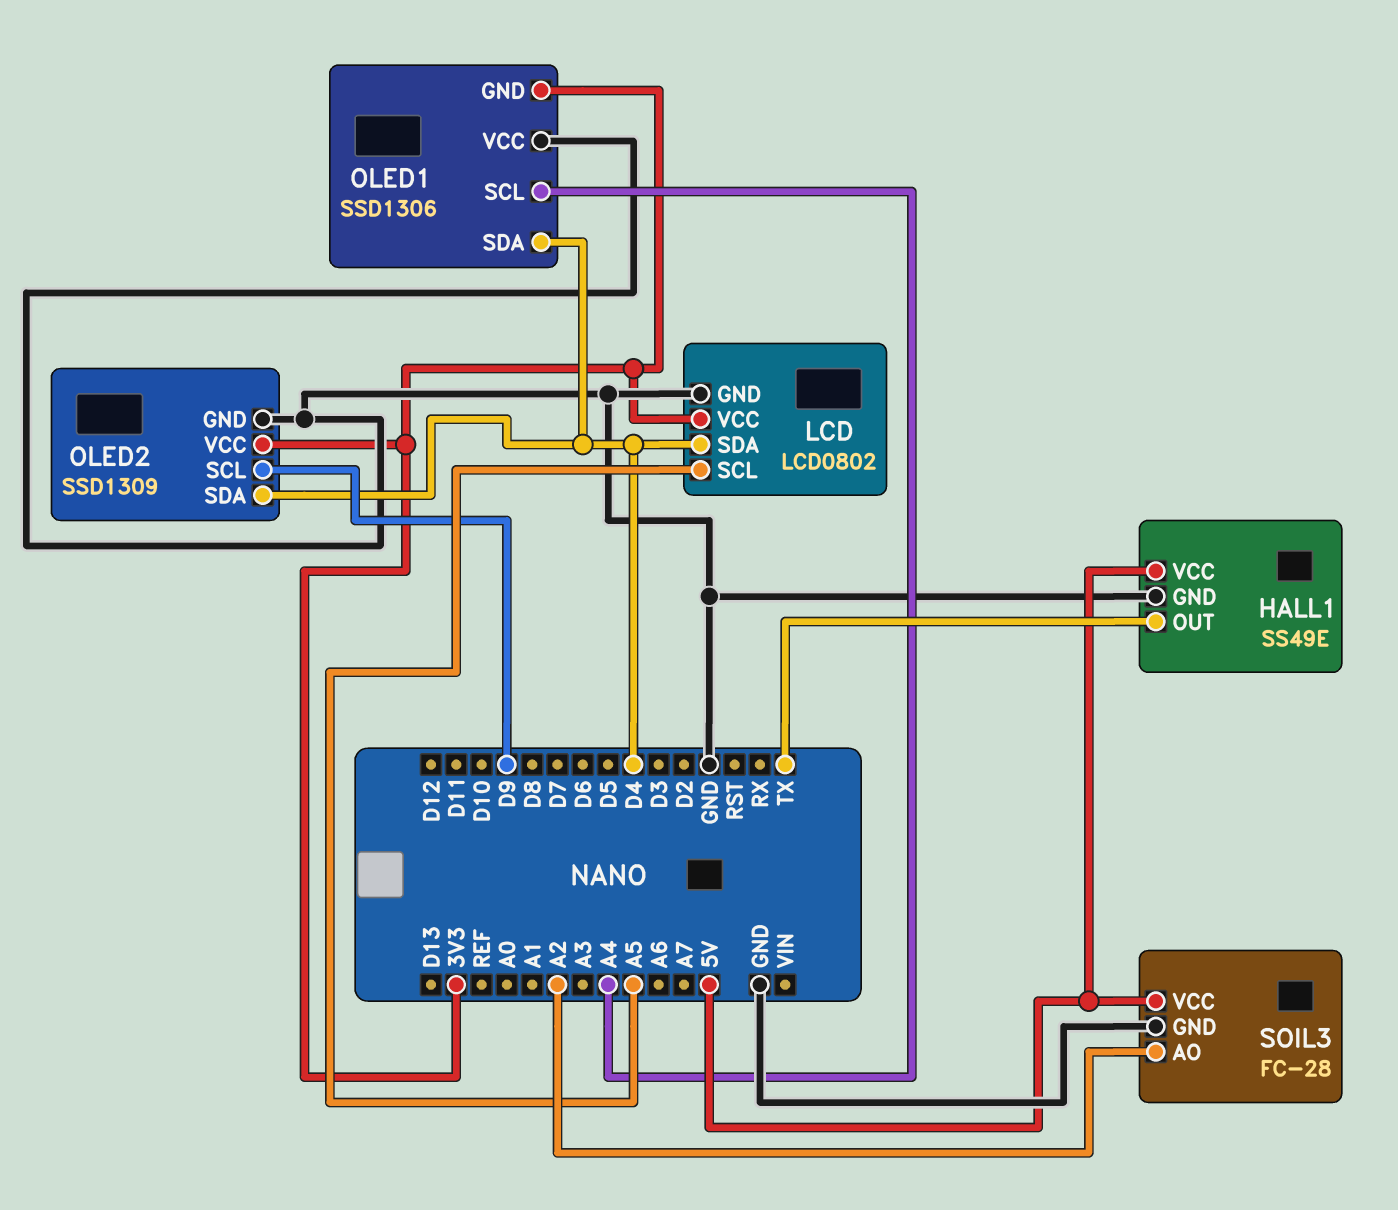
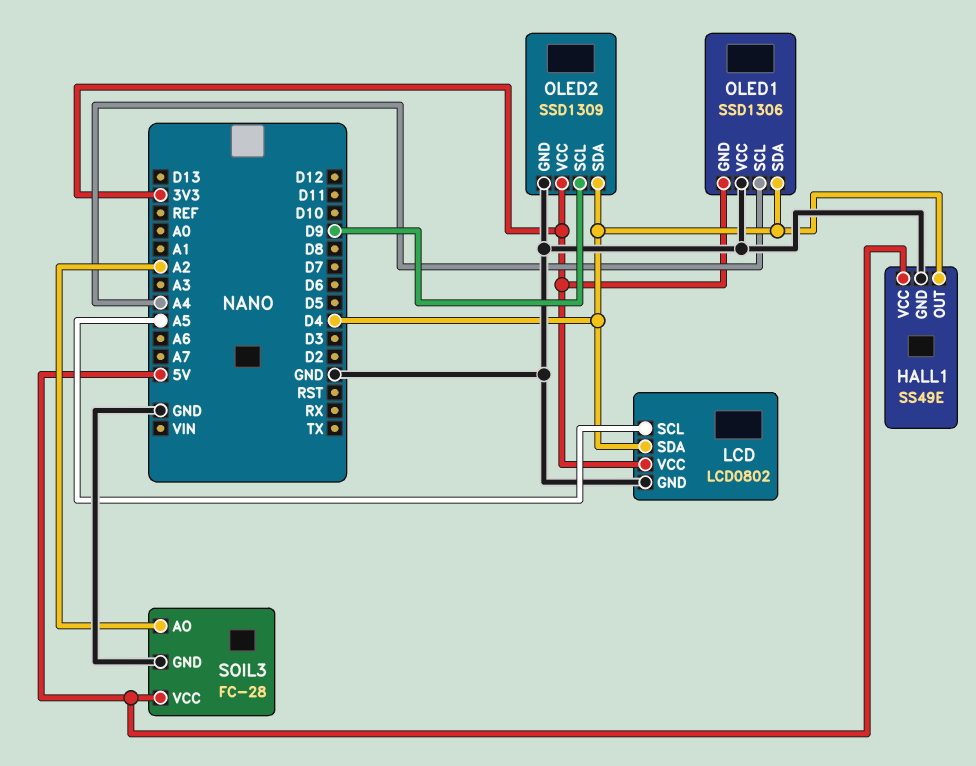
HALL1 pin OUT: TX -> D4

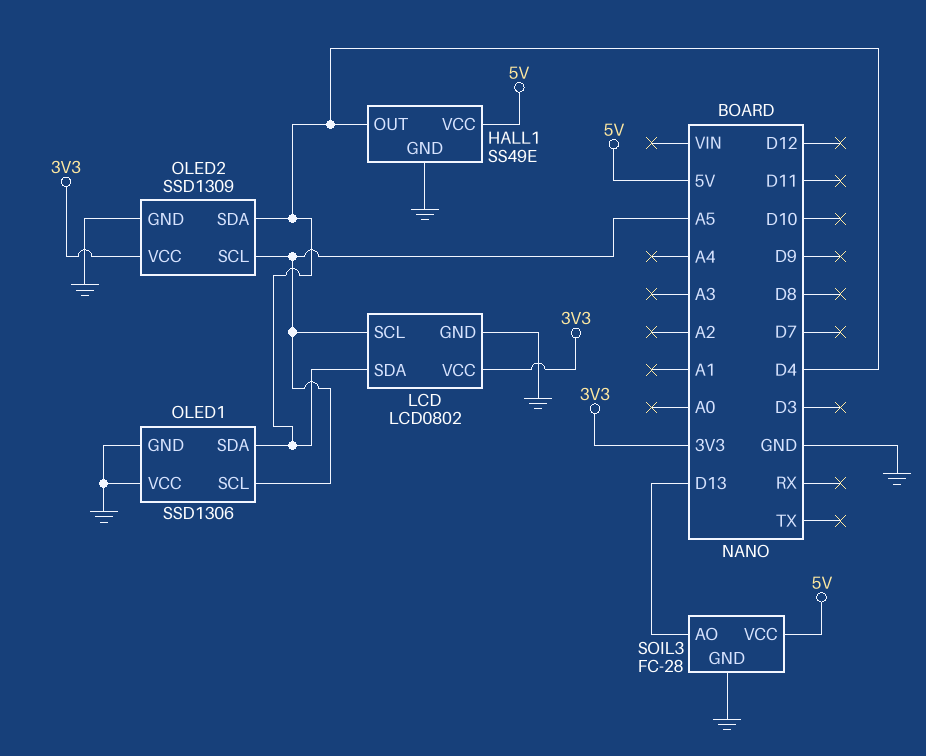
OLED1 pin GND: 3V3 -> GND
OLED1 pin SCL: A4 -> A5
OLED2 pin SCL: D9 -> A5
SOIL3 pin AO: A2 -> D13

